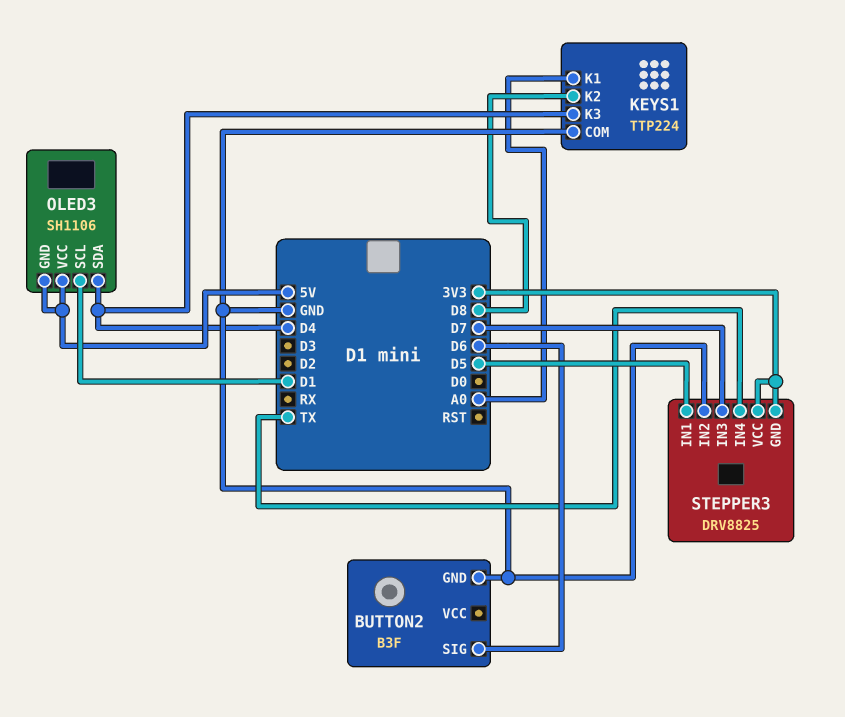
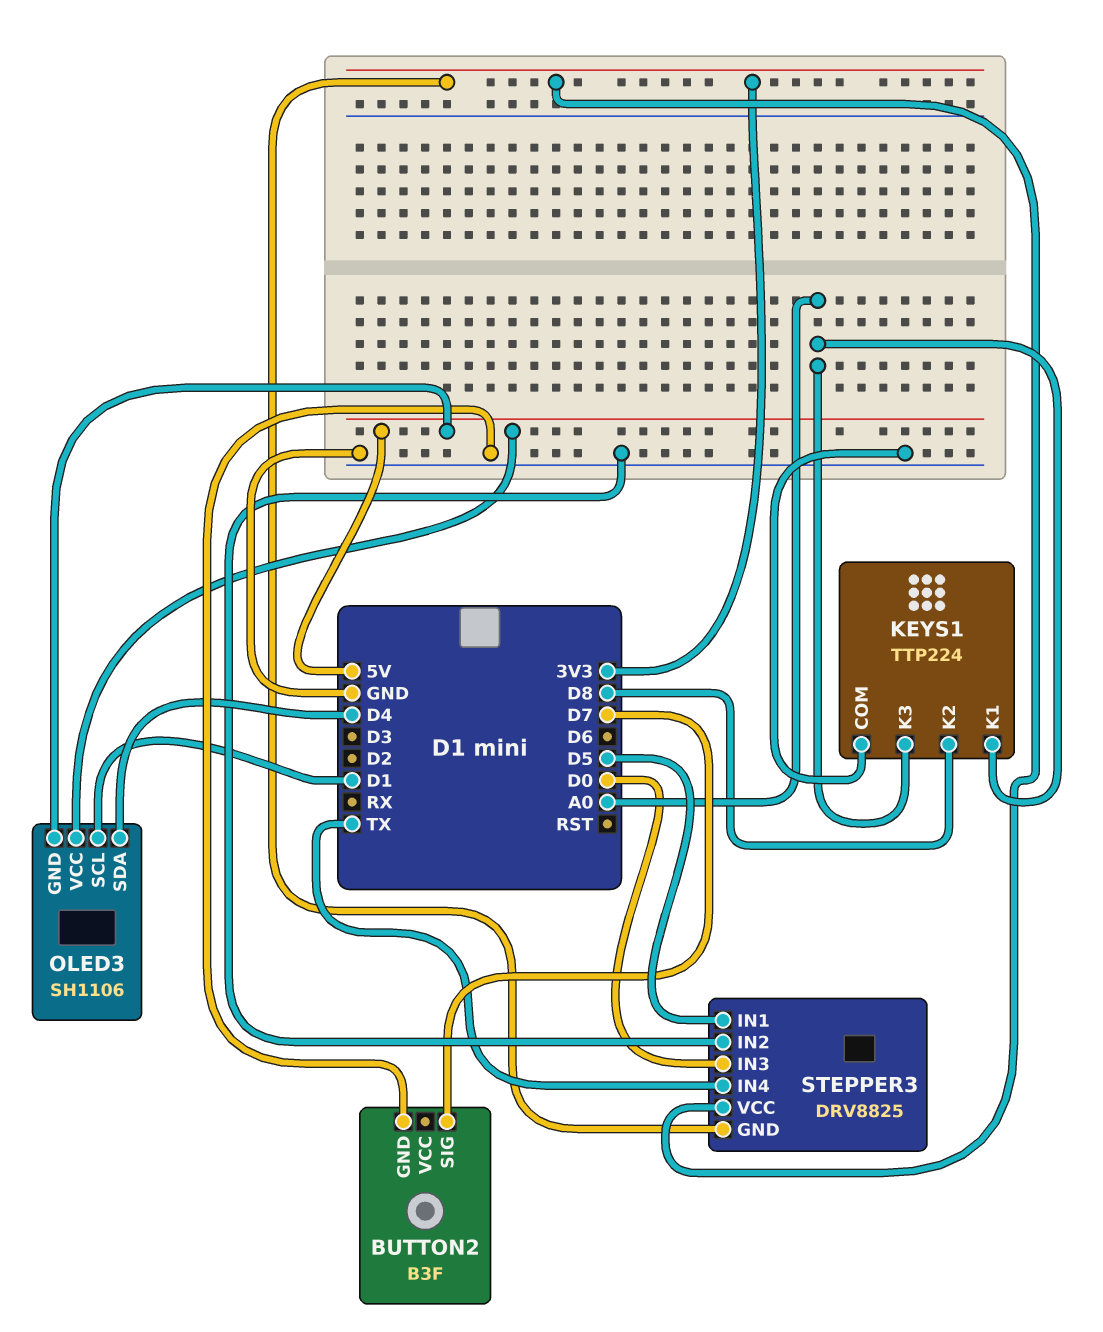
BUTTON2 pin SIG: D6 -> D7
KEYS1 pin K3: D4 -> A0
STEPPER3 pin IN3: D7 -> D0

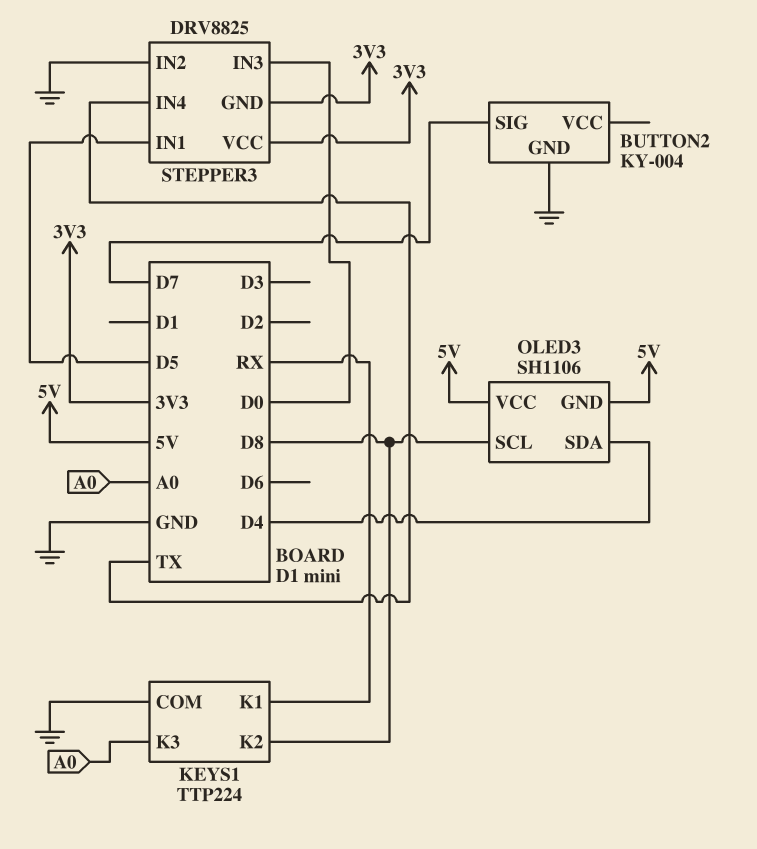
BUTTON2: B3F -> KY-004
KEYS1 pin K1: A0 -> RX
OLED3 pin SCL: D1 -> D8

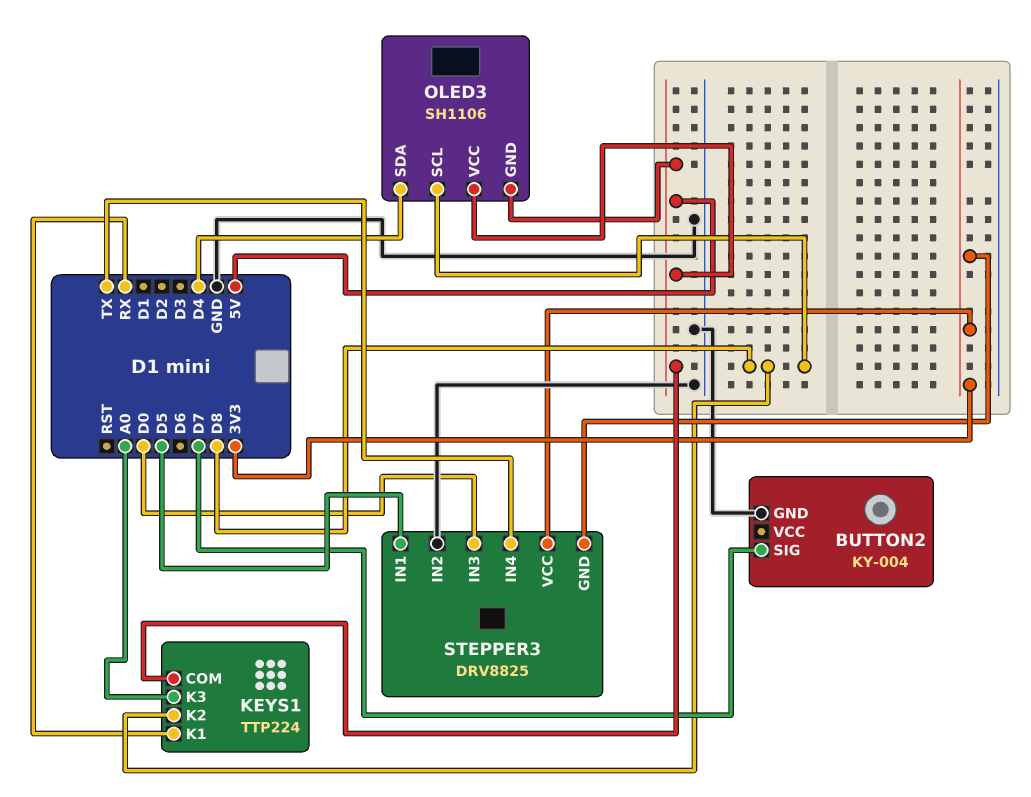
KEYS1 pin COM: GND -> 5V

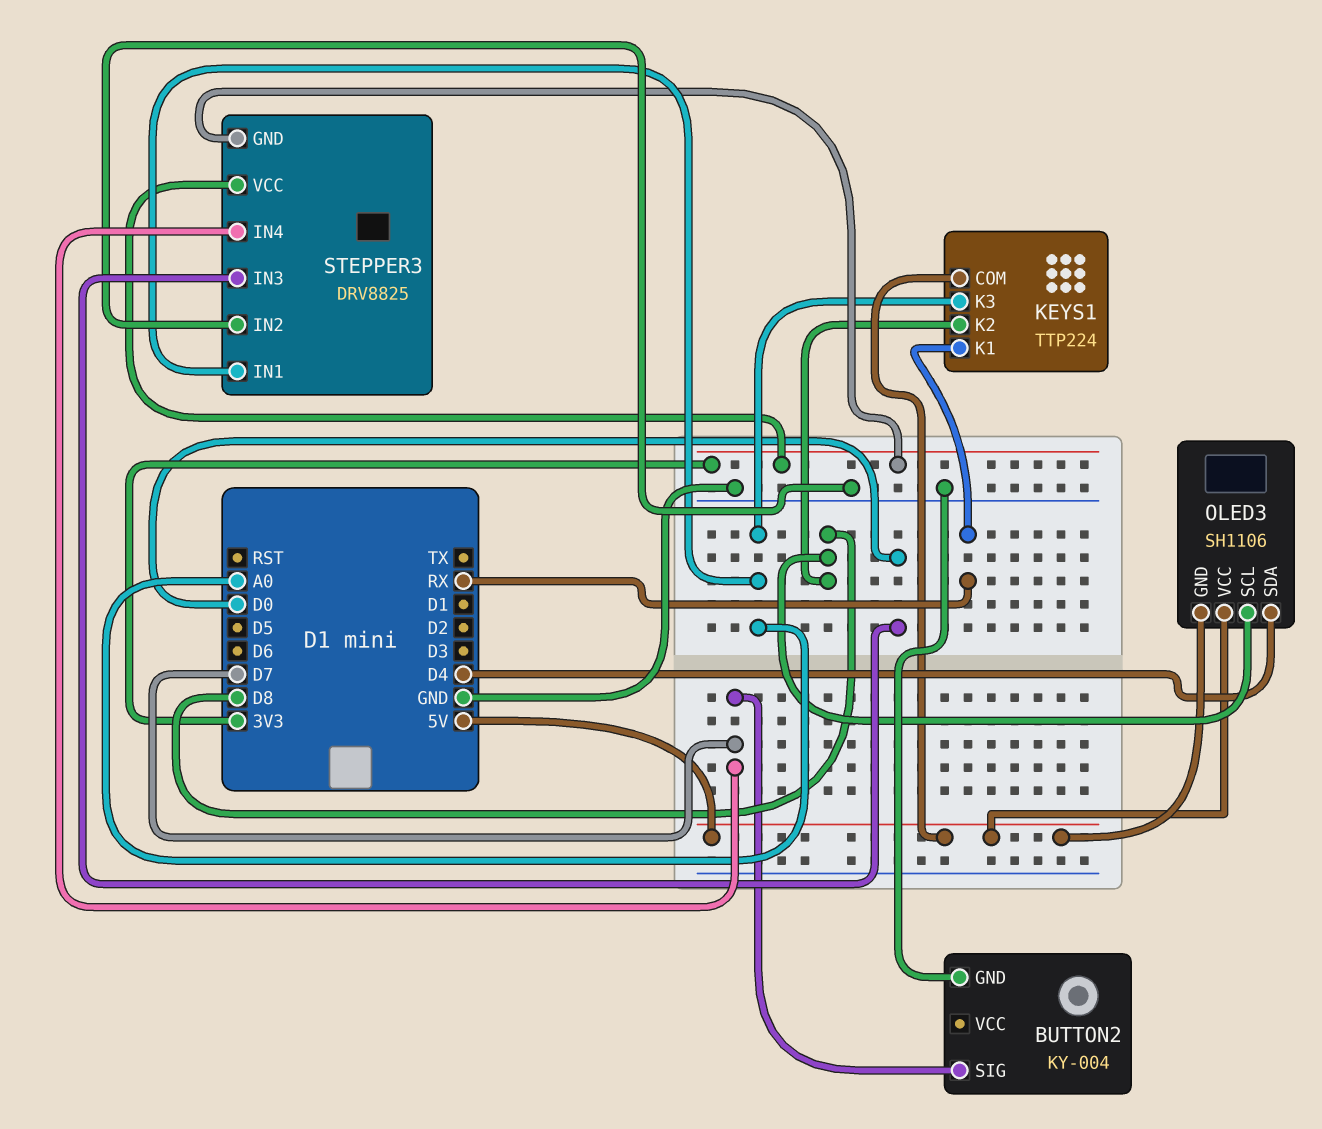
STEPPER3 pin IN1: D5 -> A0
STEPPER3 pin IN4: TX -> D7

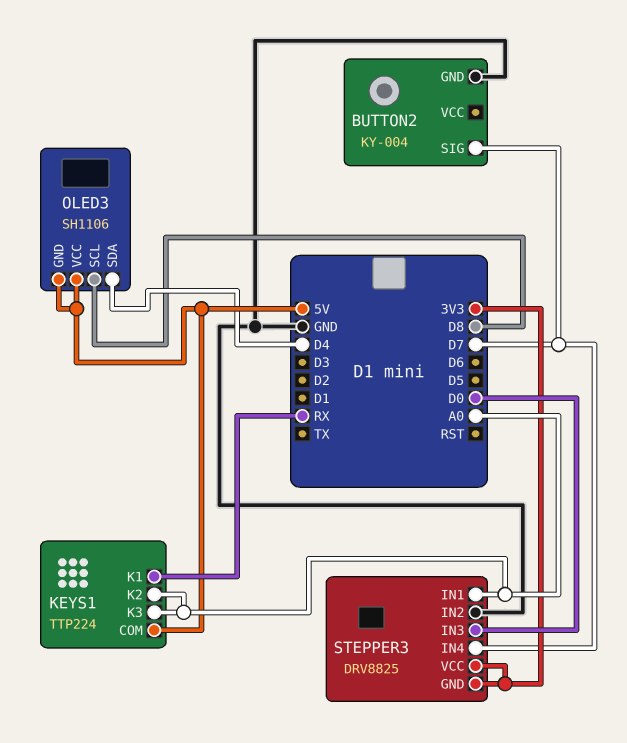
KEYS1 pin K2: D8 -> A0

